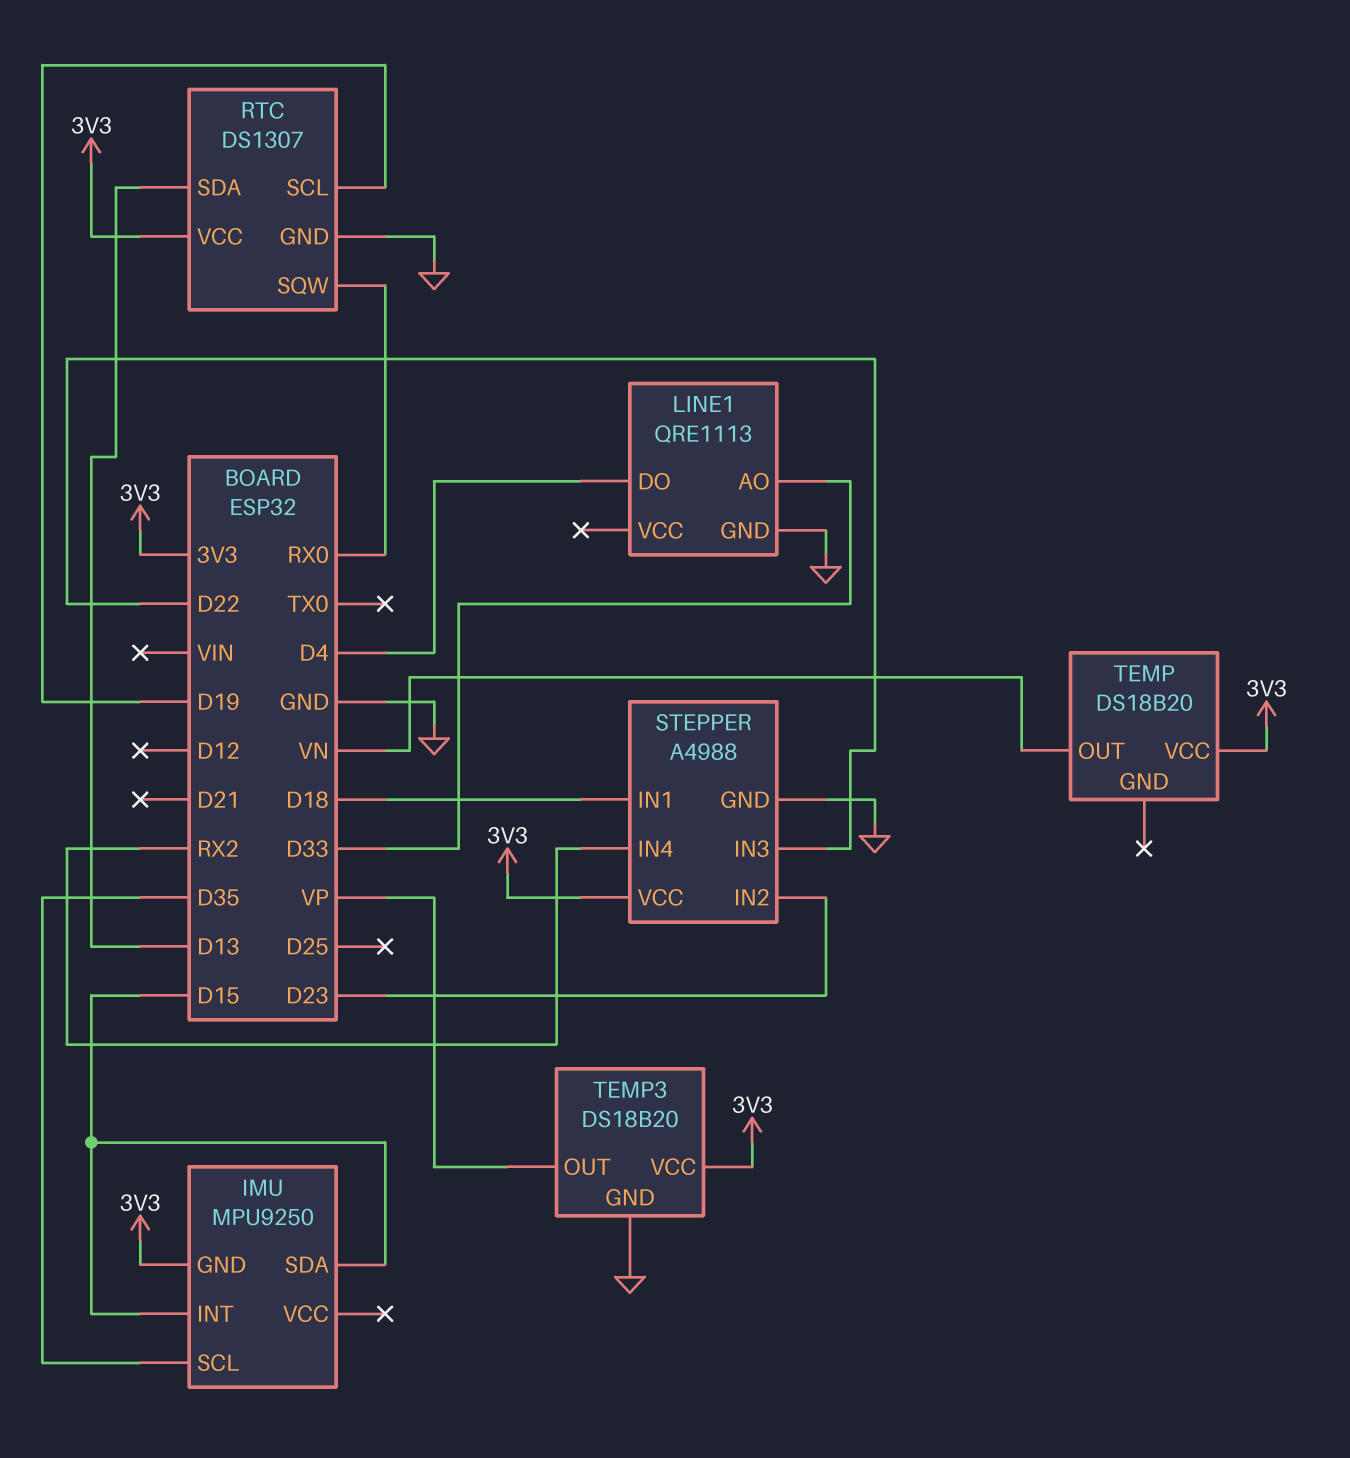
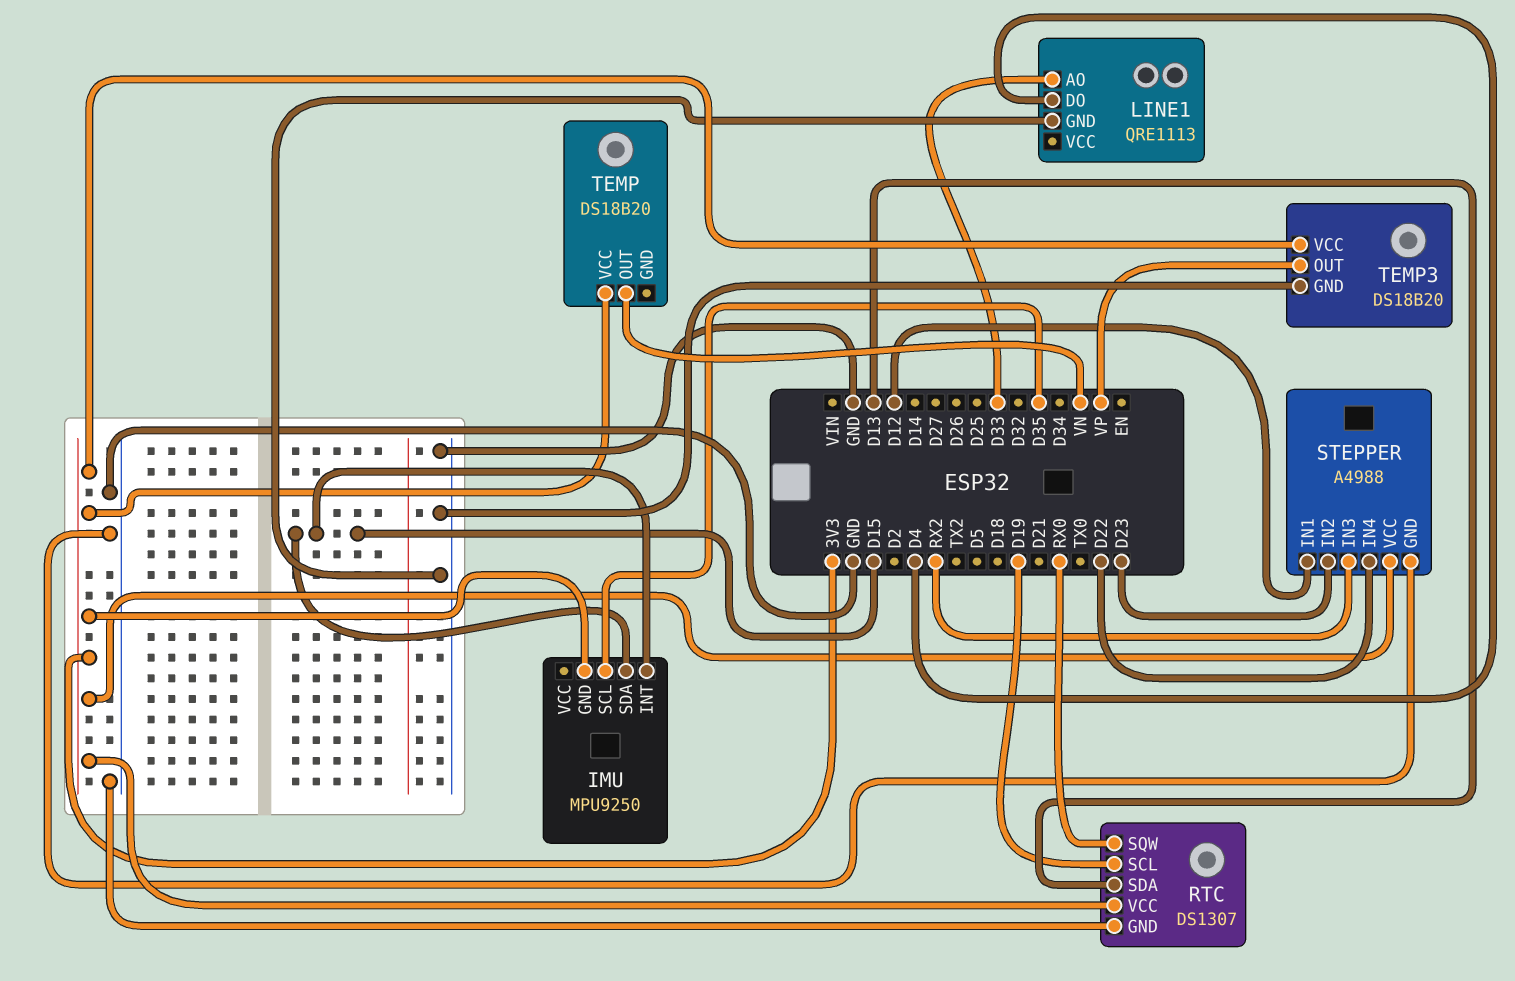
STEPPER pin IN1: D18 -> D12
STEPPER pin IN3: D22 -> RX2
STEPPER pin IN4: RX2 -> D22

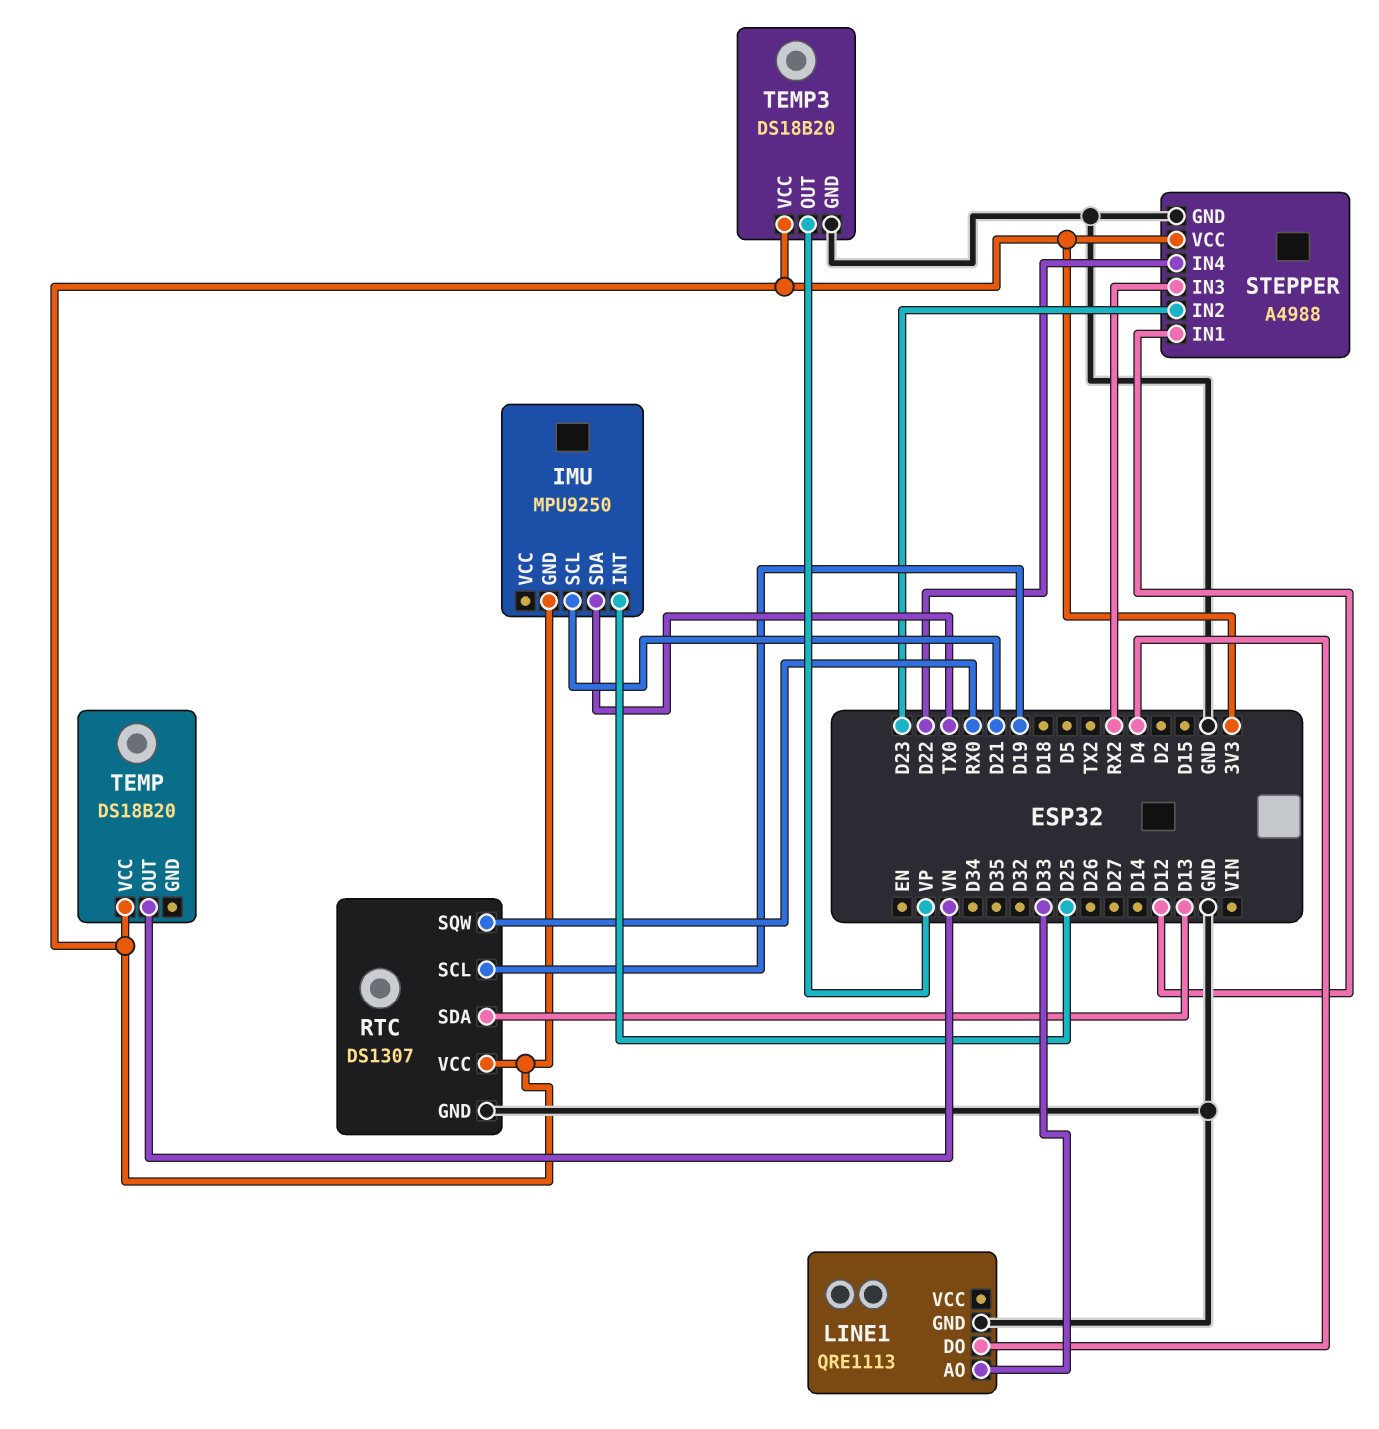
IMU pin INT: D15 -> D25
IMU pin SCL: D35 -> D21
IMU pin SDA: D15 -> TX0

